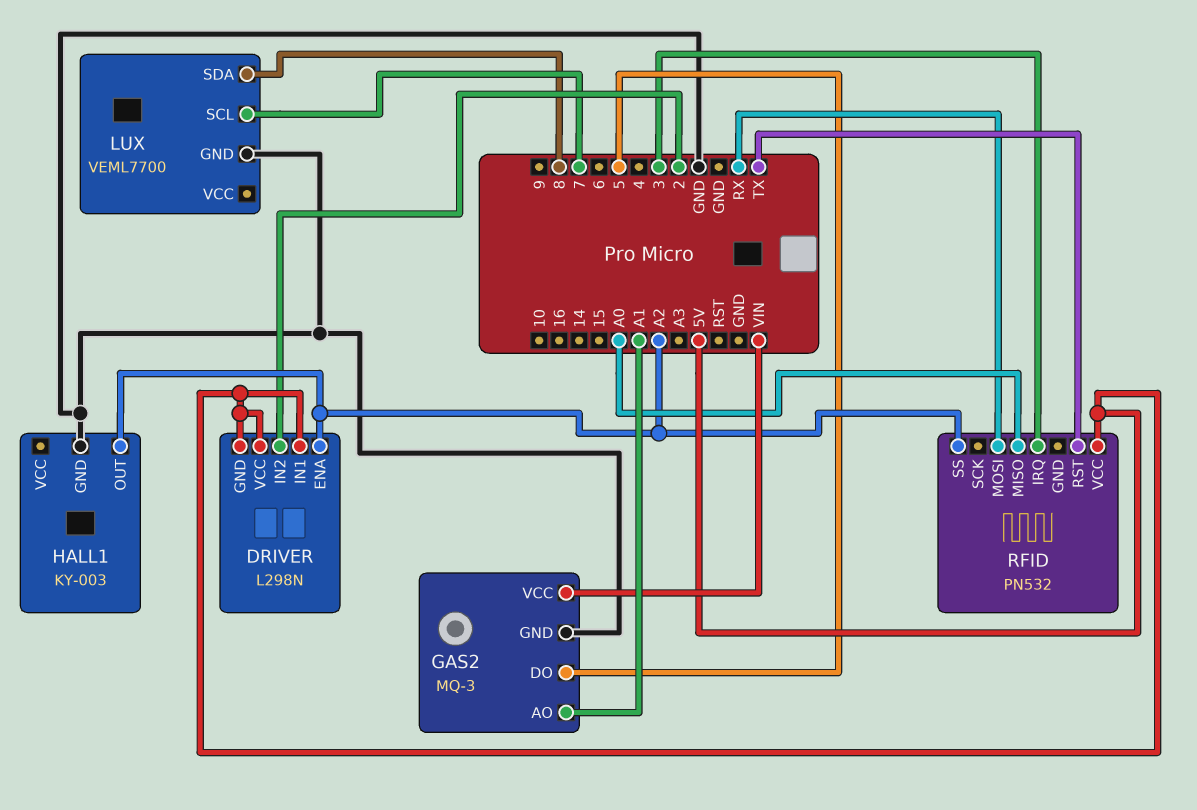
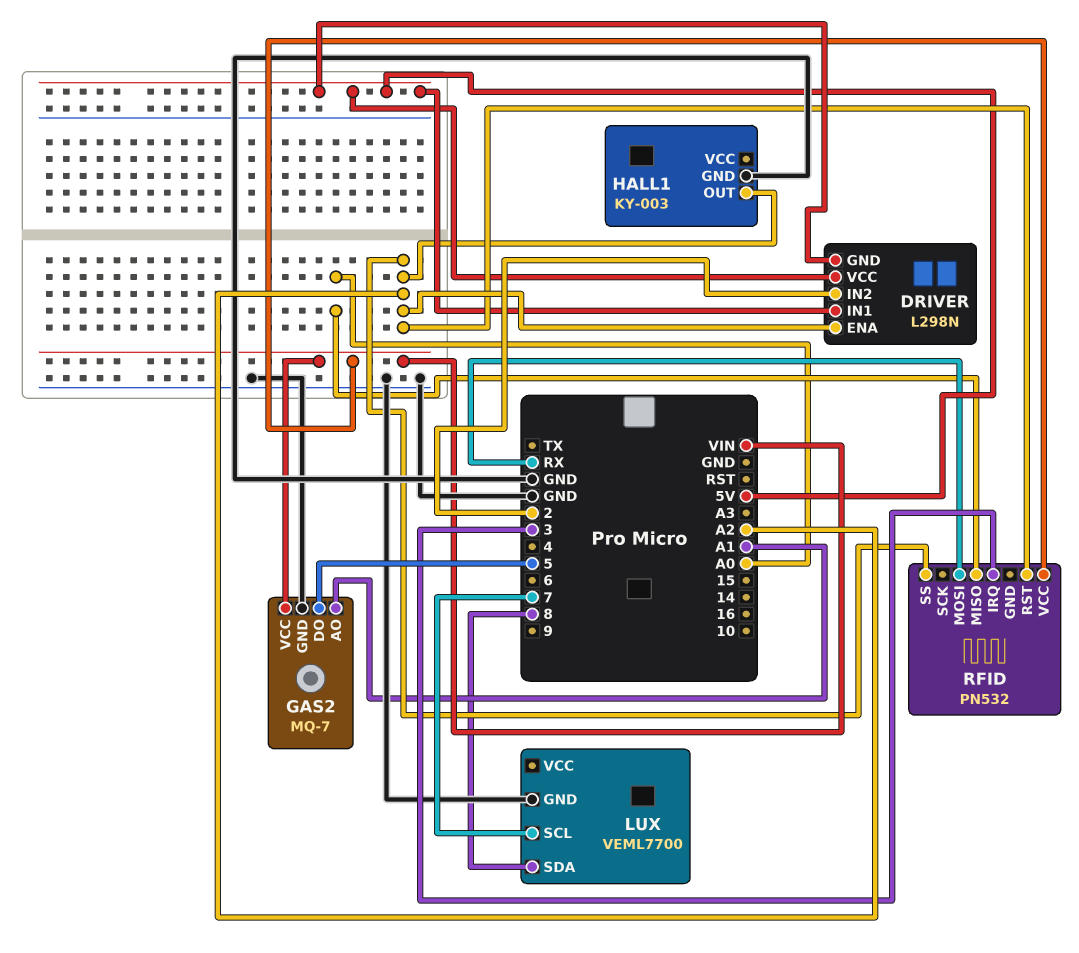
GAS2: MQ-3 -> MQ-7
RFID pin RST: TX -> A2
RFID pin VCC: 5V -> VIN

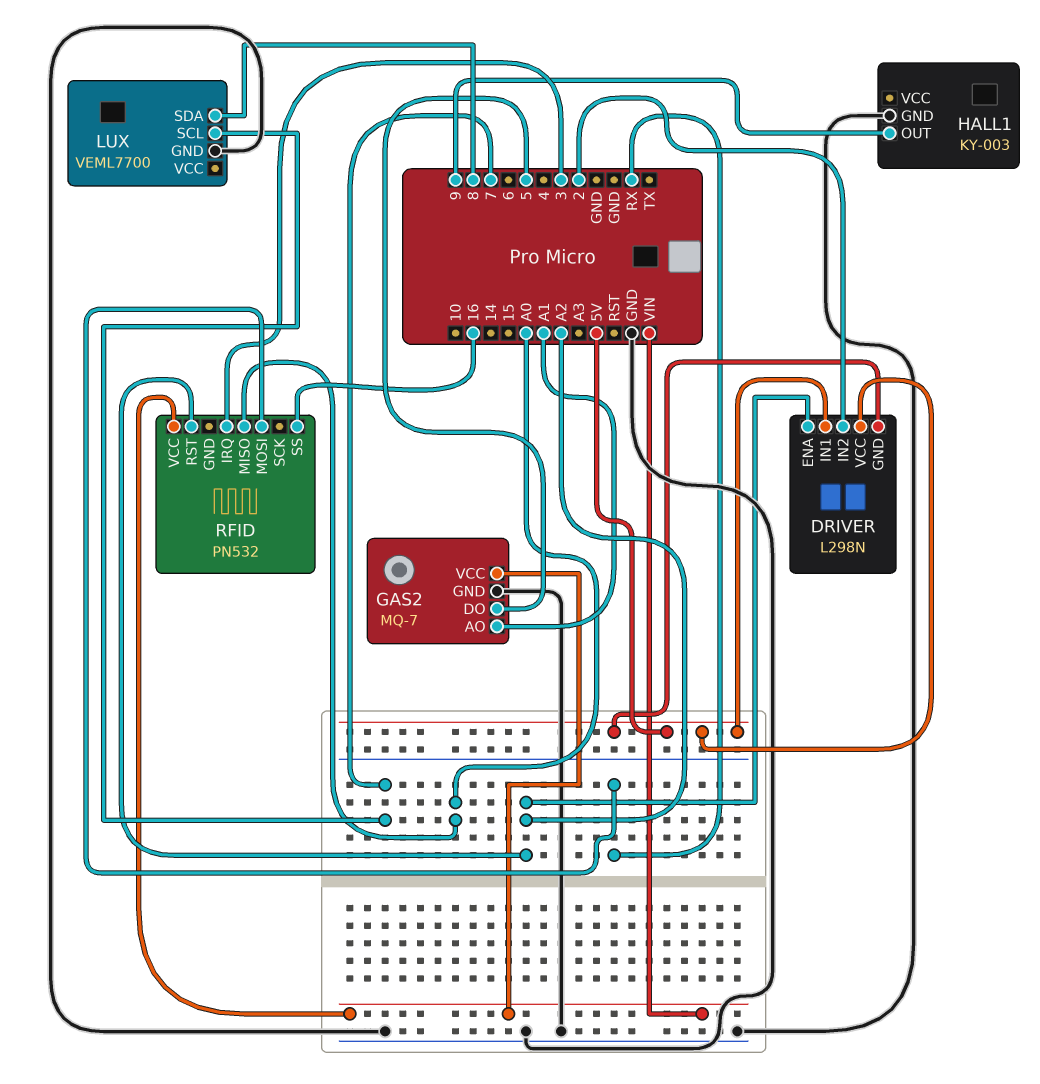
HALL1 pin OUT: A2 -> 9
RFID pin SS: A2 -> 16

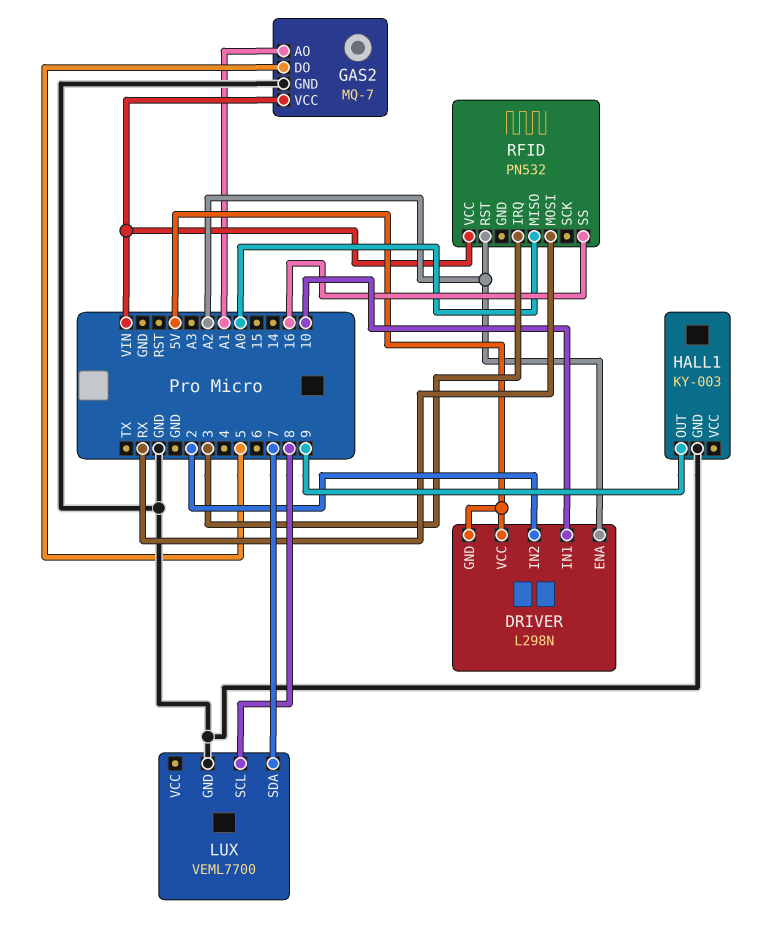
DRIVER pin IN1: 5V -> 10
LUX pin SCL: 7 -> 8
LUX pin SDA: 8 -> 7

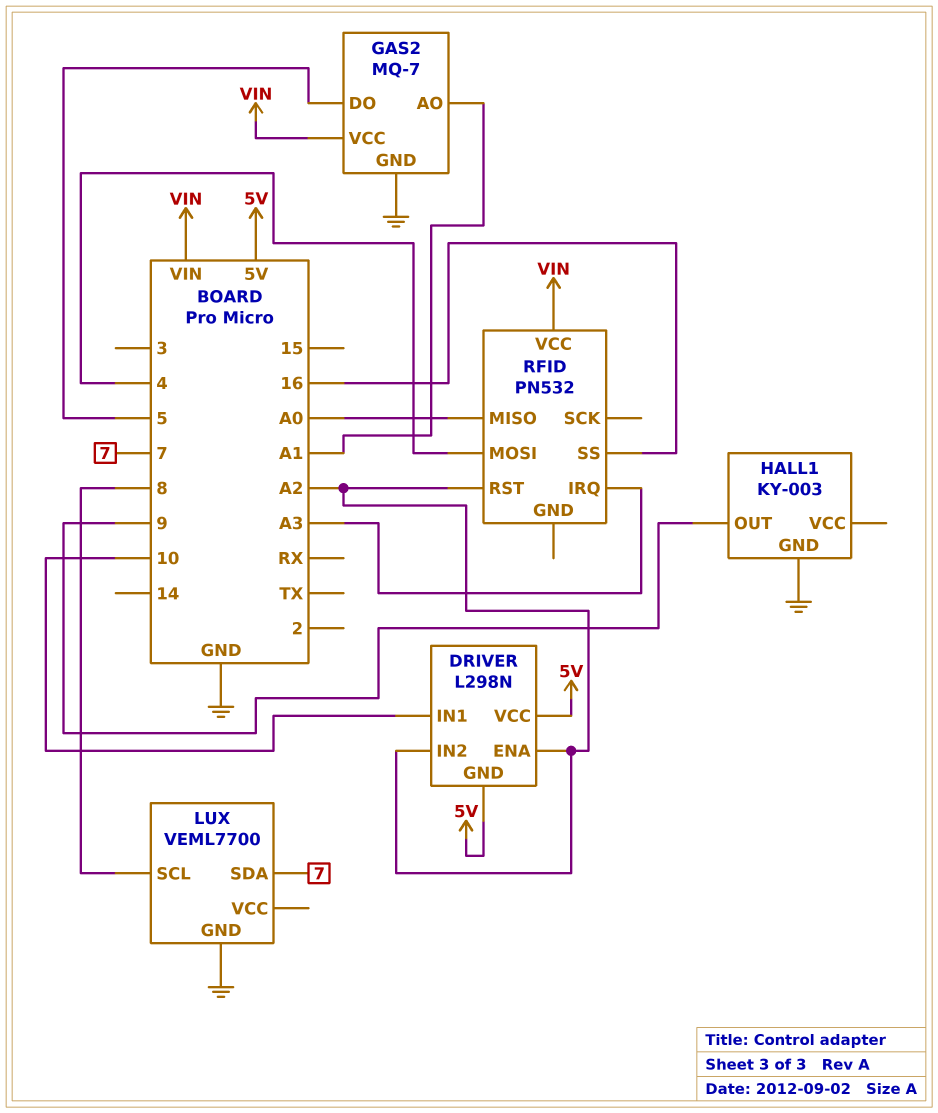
DRIVER pin IN2: 2 -> A2
RFID pin IRQ: 3 -> A3
RFID pin MOSI: RX -> 4

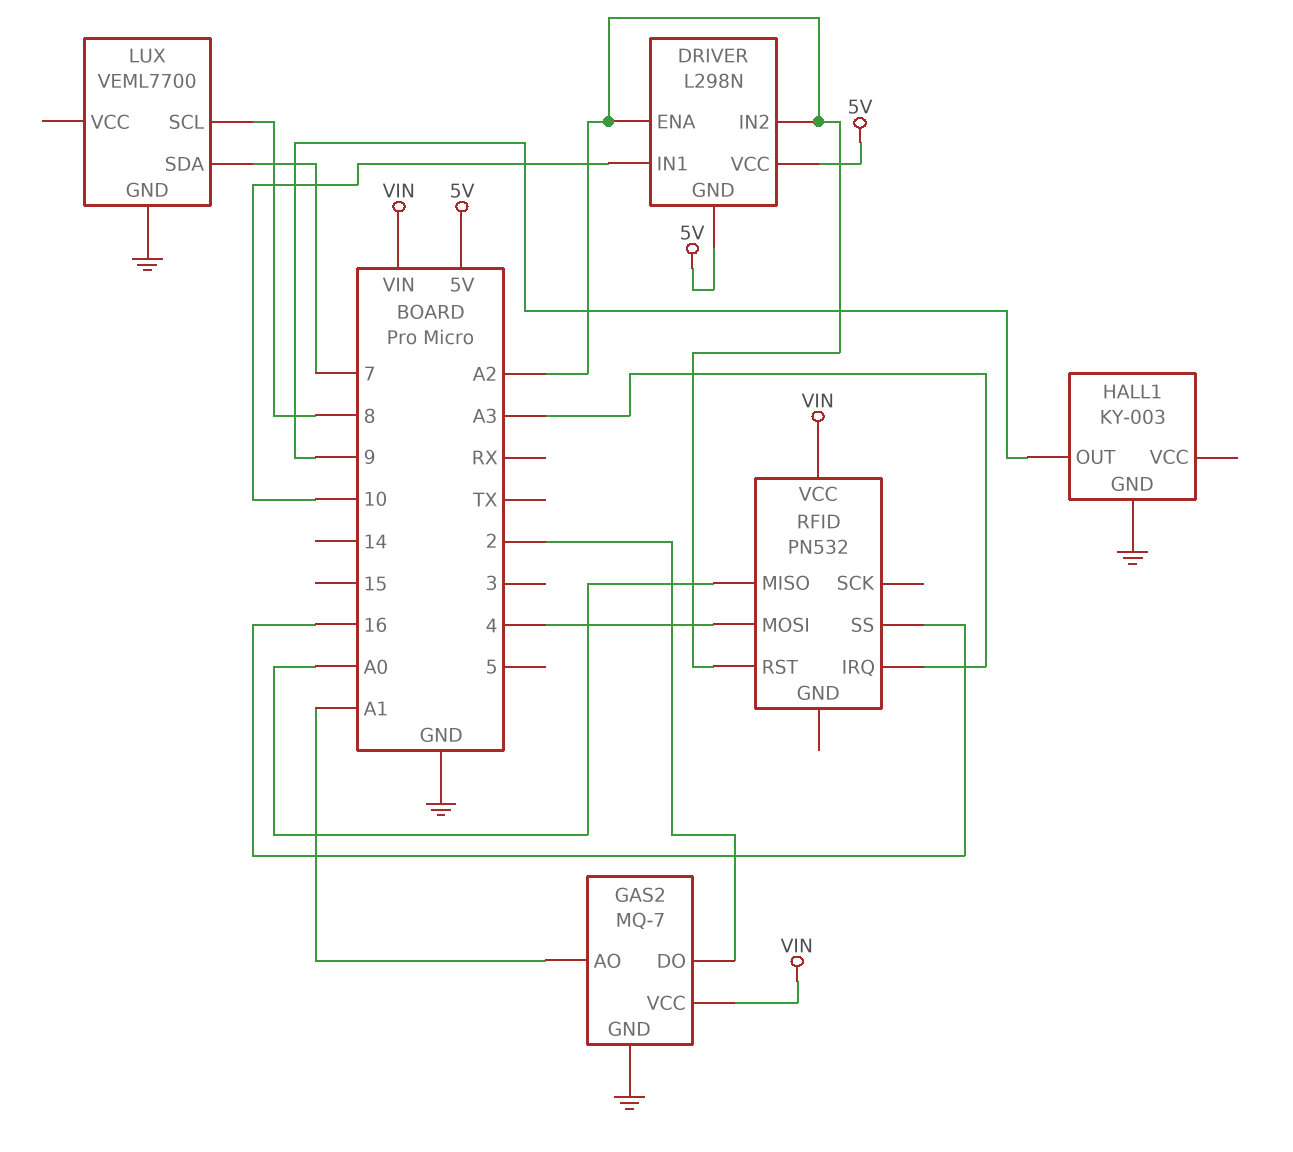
GAS2 pin DO: 5 -> 2

